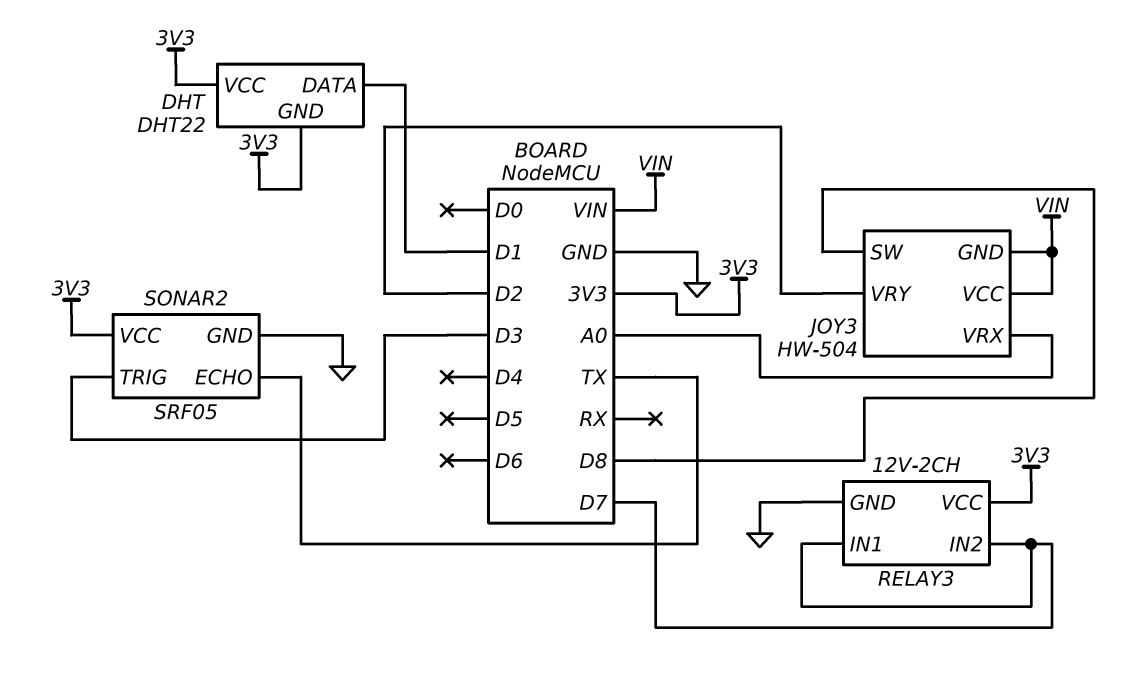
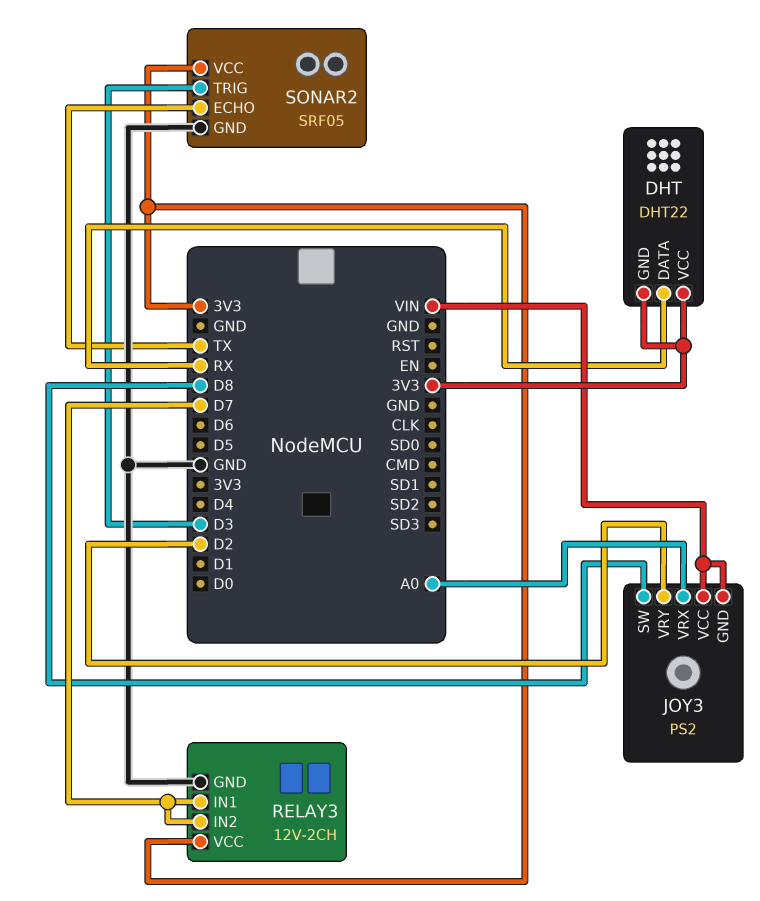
DHT pin DATA: D1 -> RX
JOY3: HW-504 -> PS2

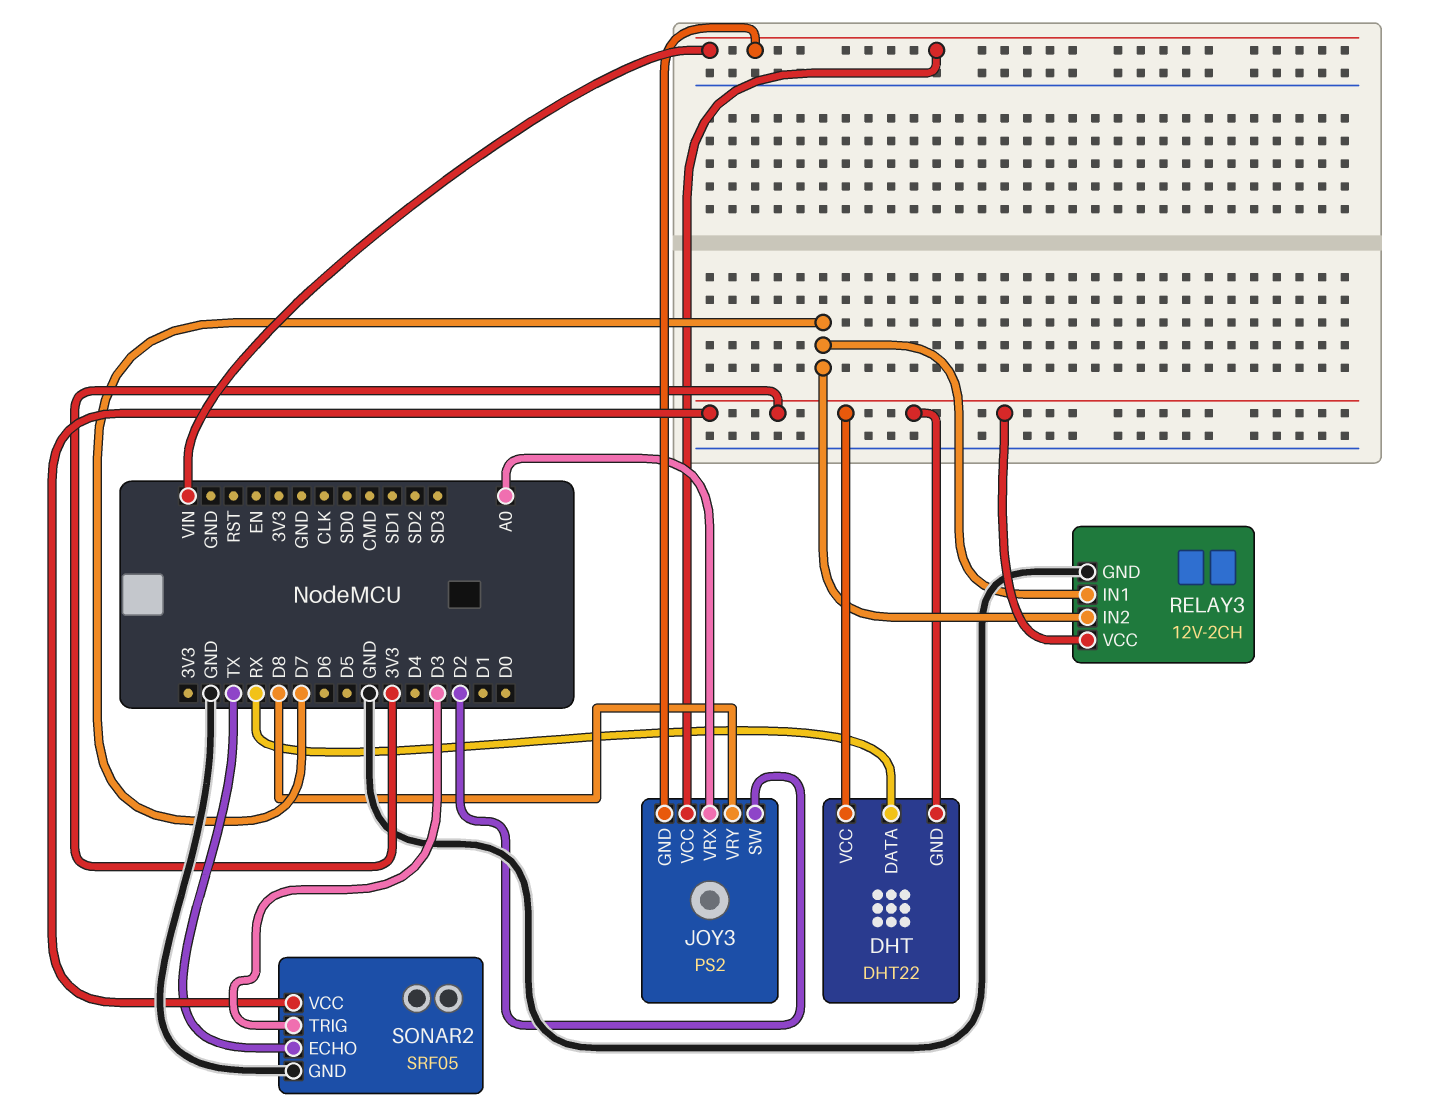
JOY3 pin SW: D8 -> D2
JOY3 pin VRY: D2 -> D8

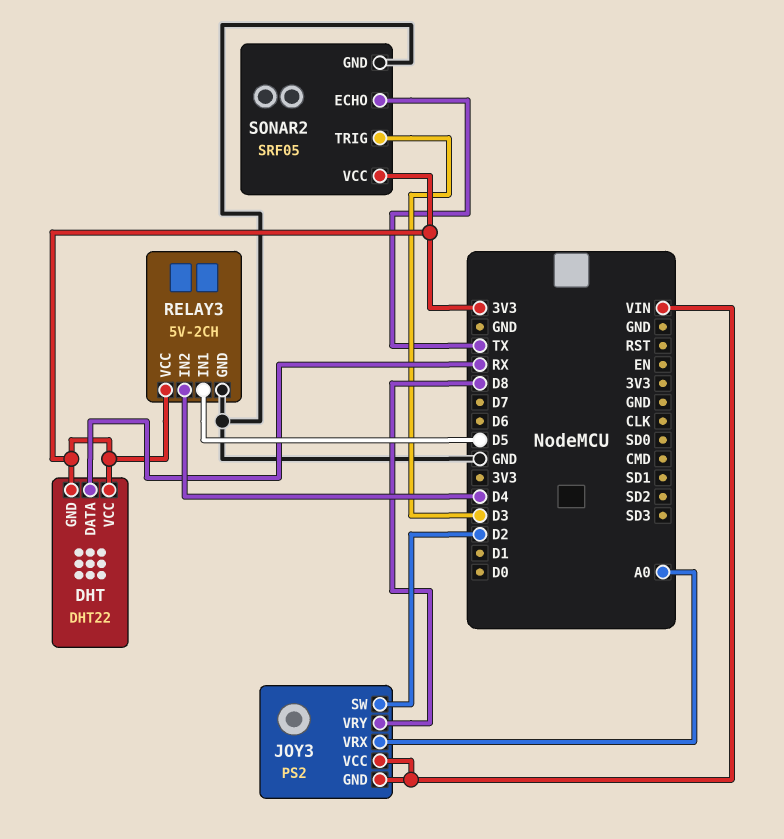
RELAY3: 12V-2CH -> 5V-2CH
RELAY3 pin IN1: D7 -> D5
RELAY3 pin IN2: D7 -> D4

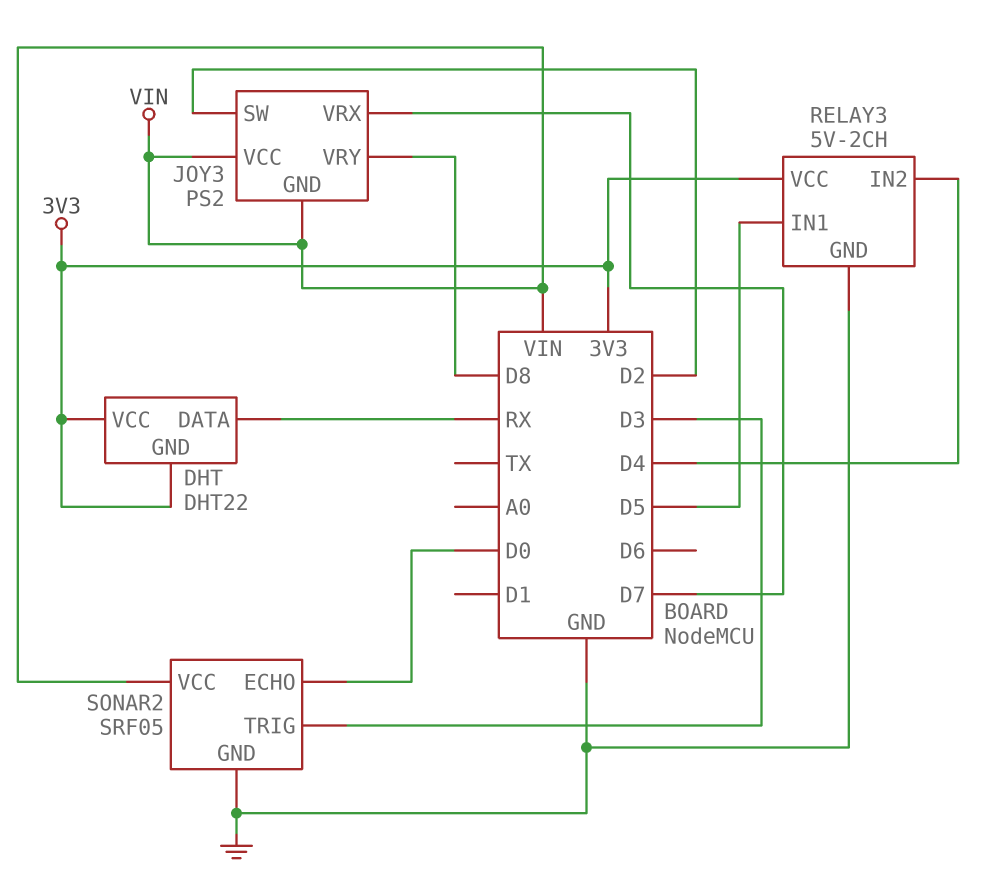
JOY3 pin VRX: A0 -> D7
SONAR2 pin ECHO: TX -> D0
SONAR2 pin VCC: 3V3 -> VIN

